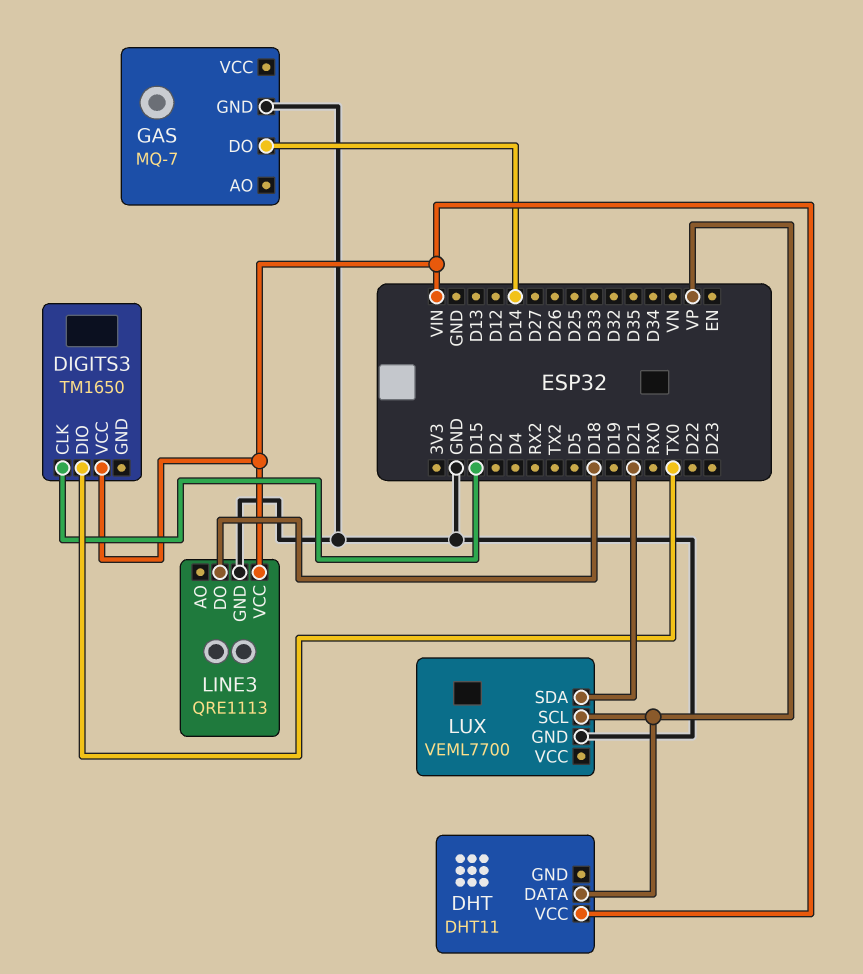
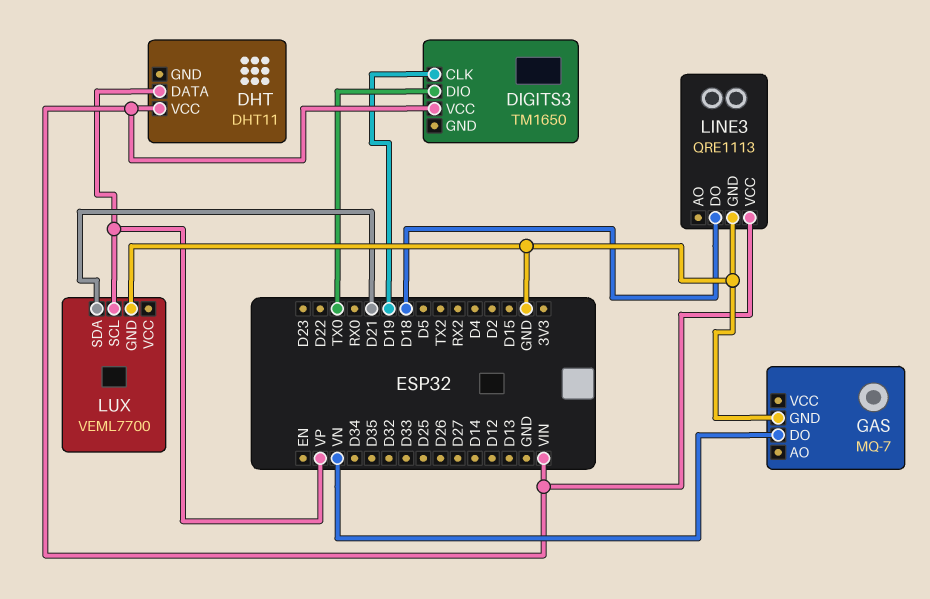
DIGITS3 pin CLK: D15 -> D19
GAS pin DO: D14 -> VN

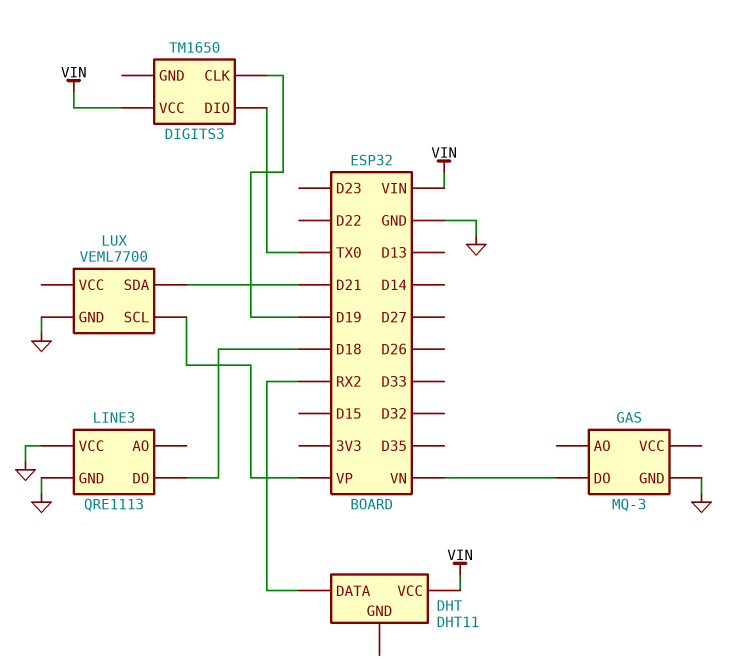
DHT pin DATA: VP -> RX2
GAS: MQ-7 -> MQ-3
LINE3 pin VCC: VIN -> GND

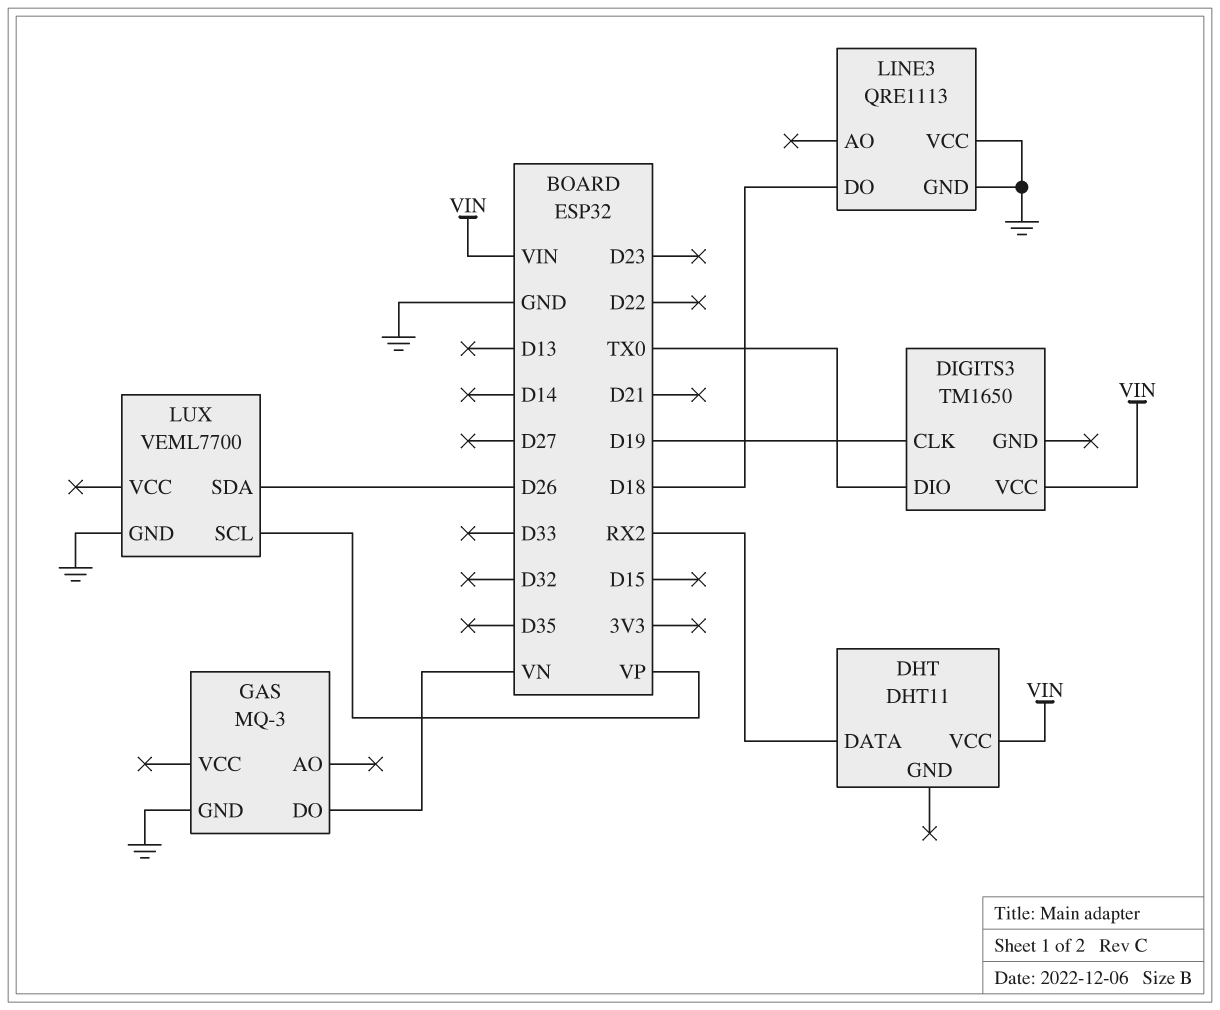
LUX pin SDA: D21 -> D26

